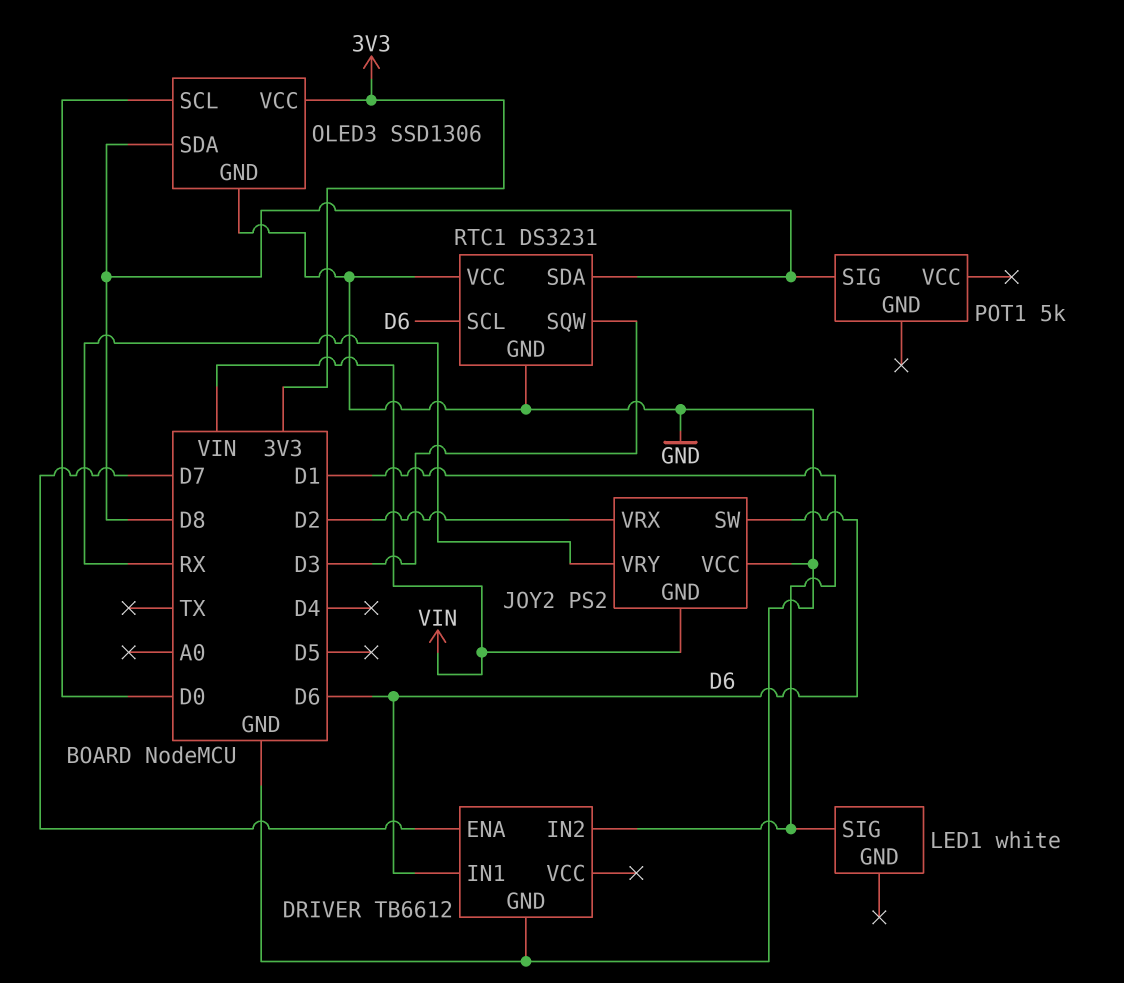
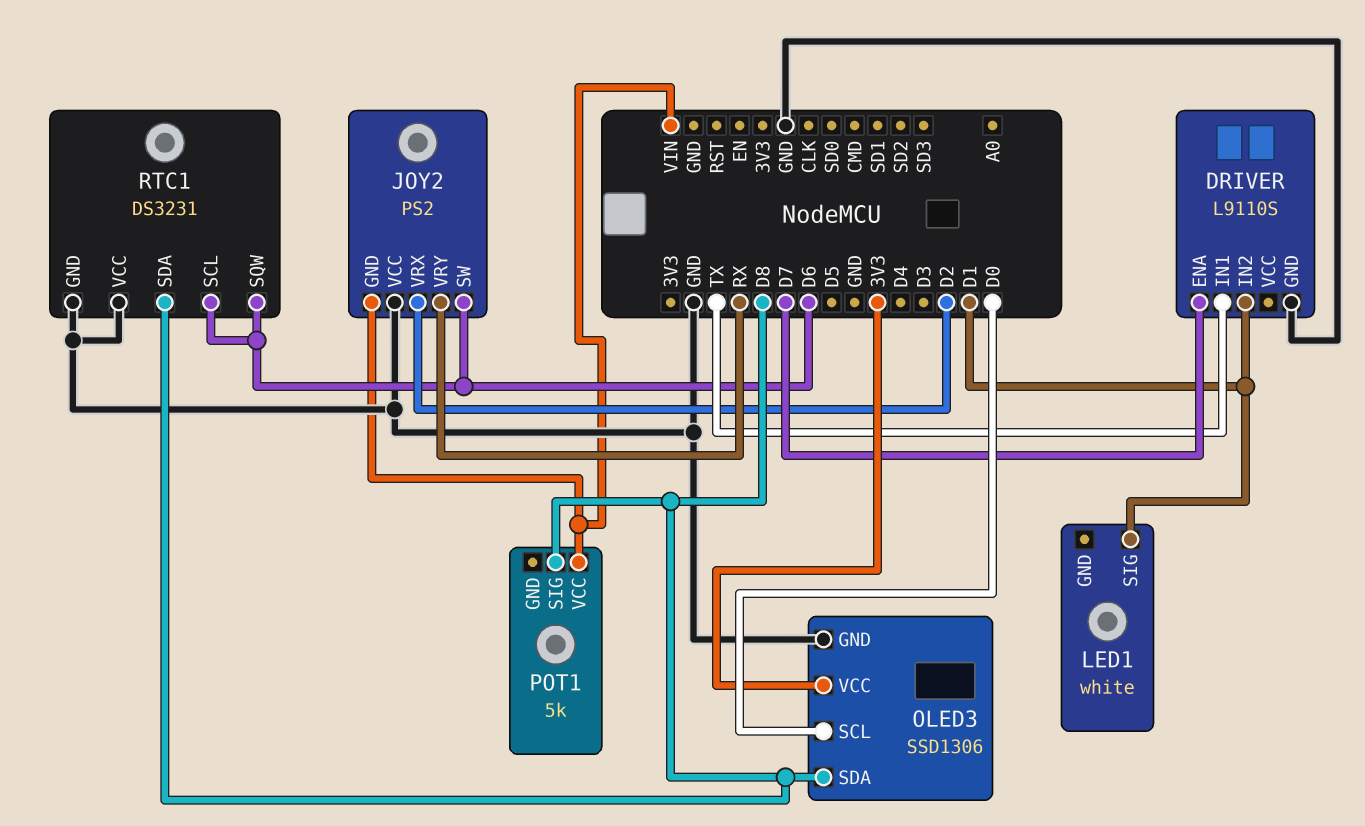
DRIVER: TB6612 -> L9110S
DRIVER pin IN1: D6 -> TX
POT1 pin VCC: none -> VIN
RTC1 pin SQW: D3 -> D6

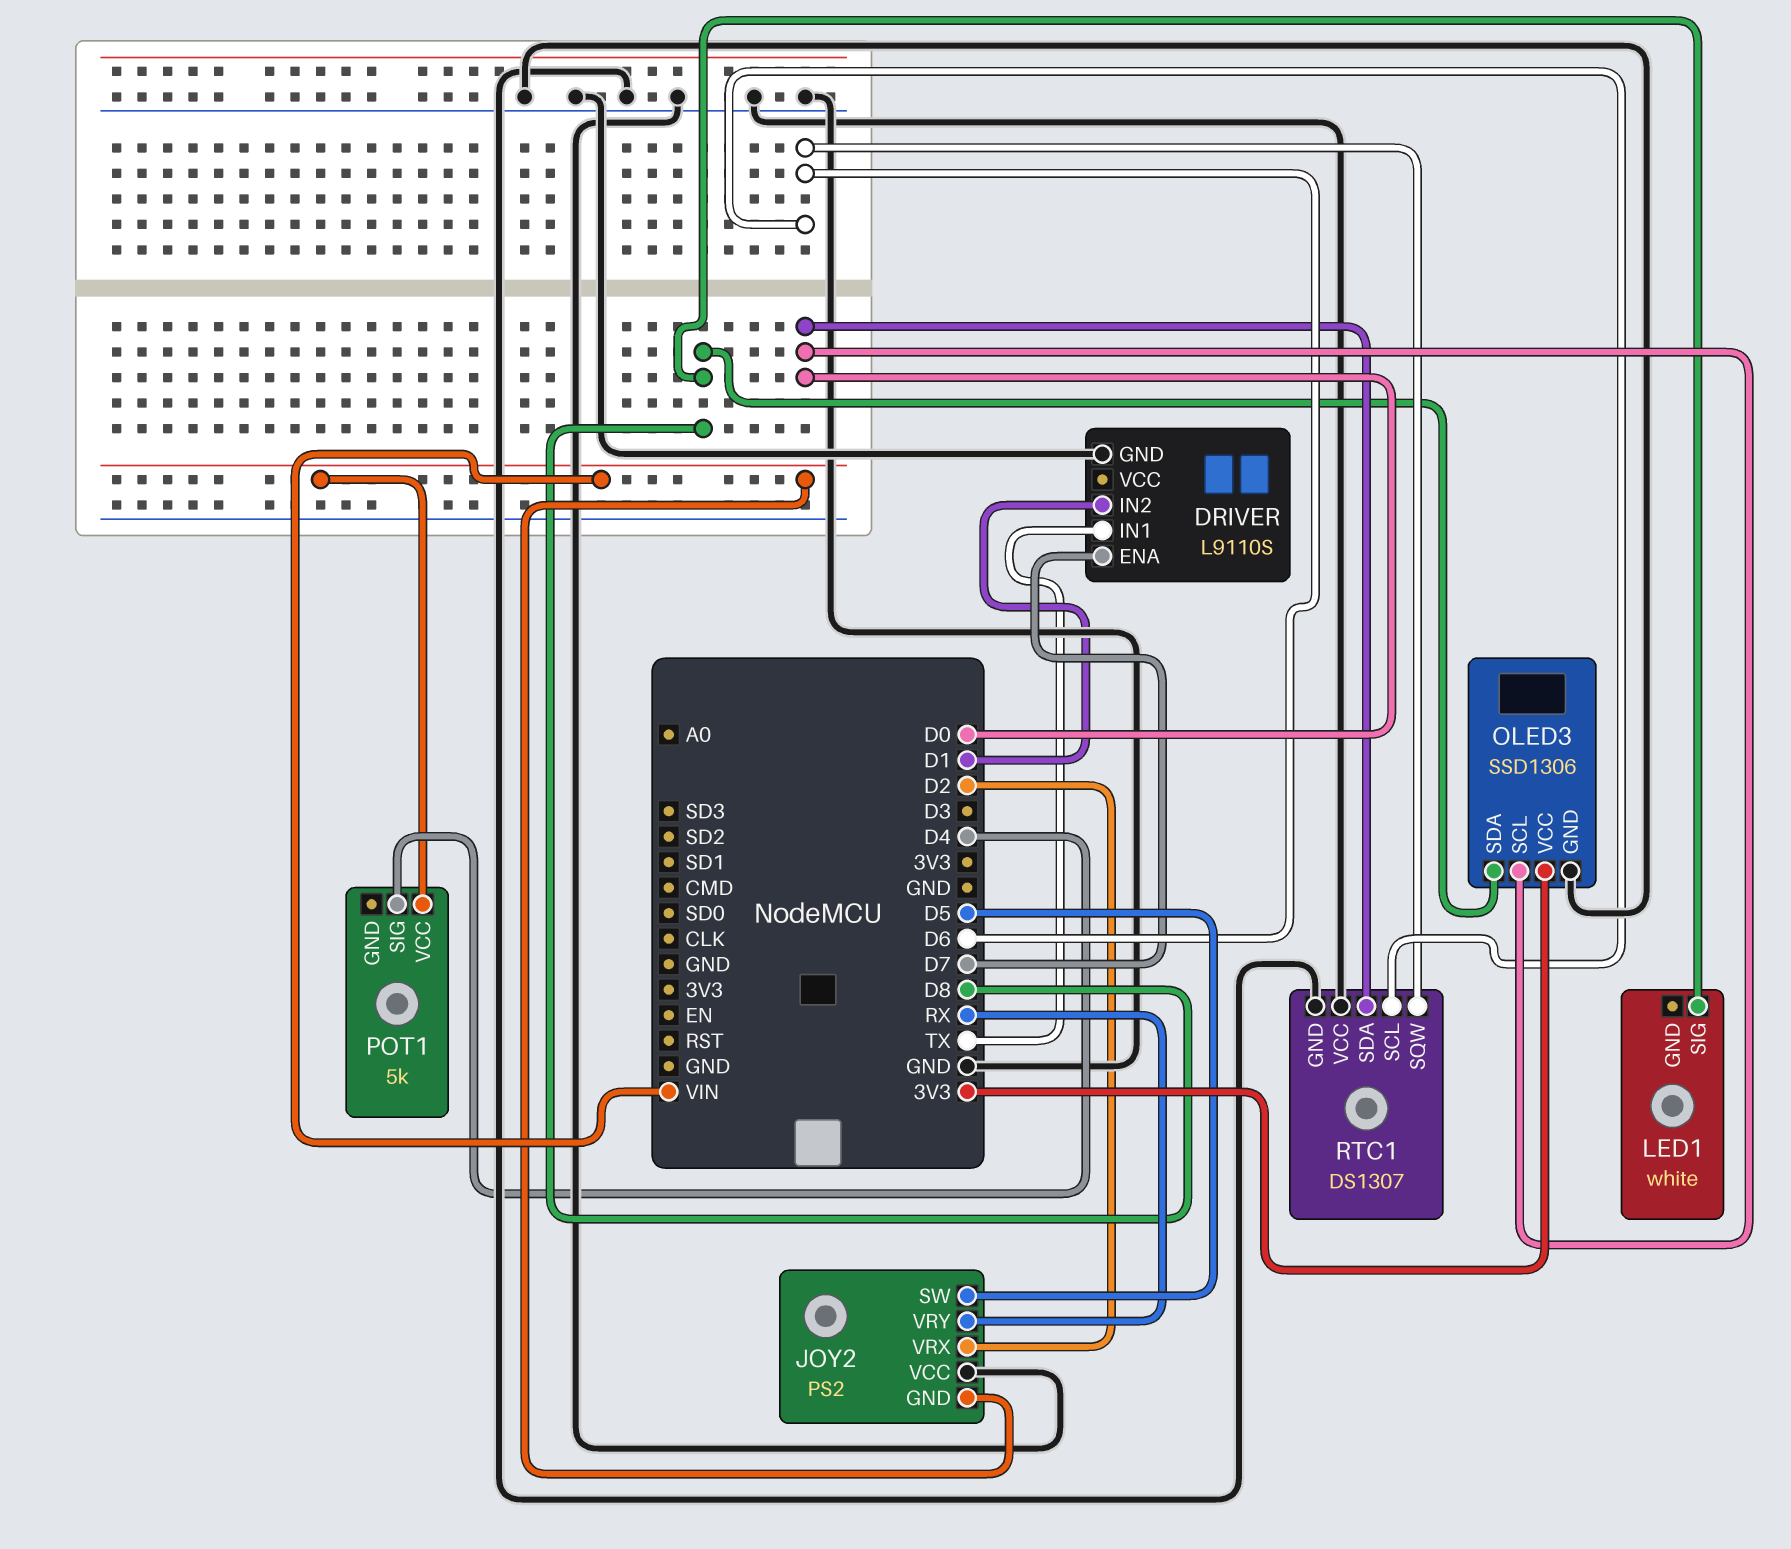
JOY2 pin SW: D6 -> D5
LED1 pin SIG: D1 -> D8
POT1 pin SIG: D8 -> D4
RTC1: DS3231 -> DS1307
RTC1 pin SDA: D8 -> D0

